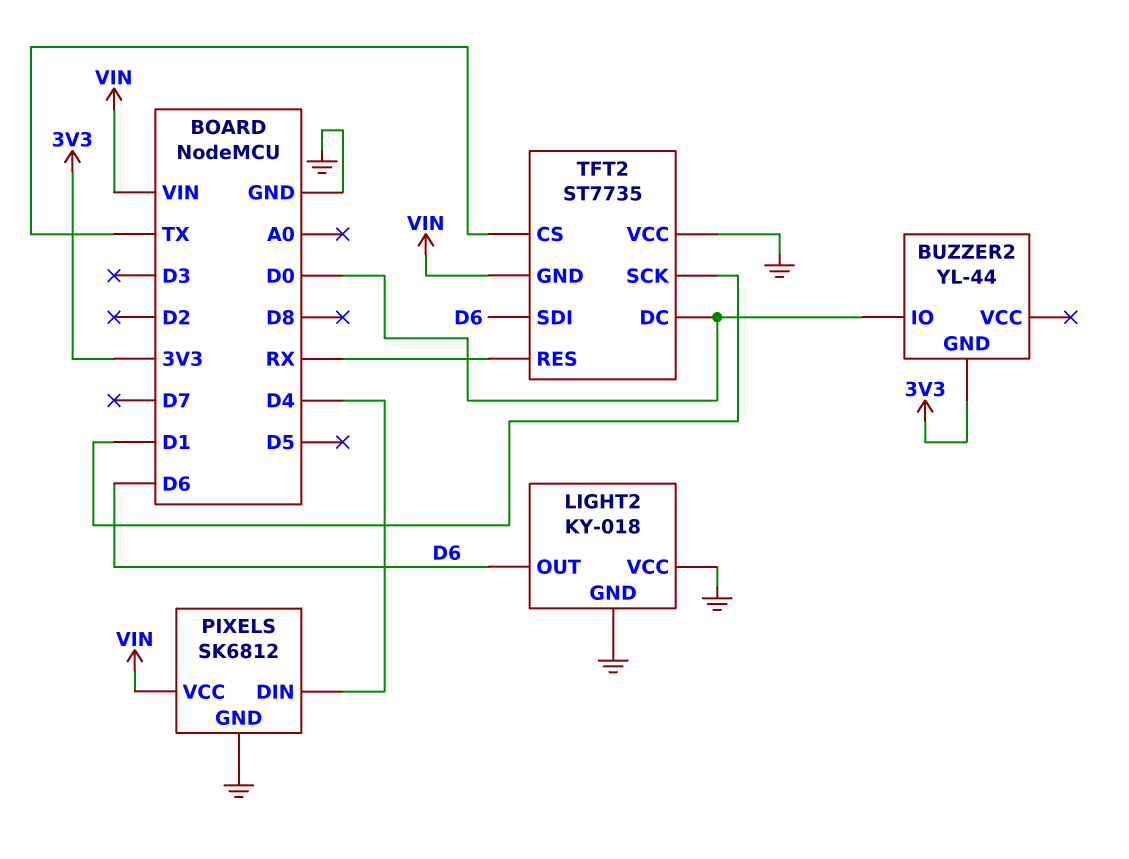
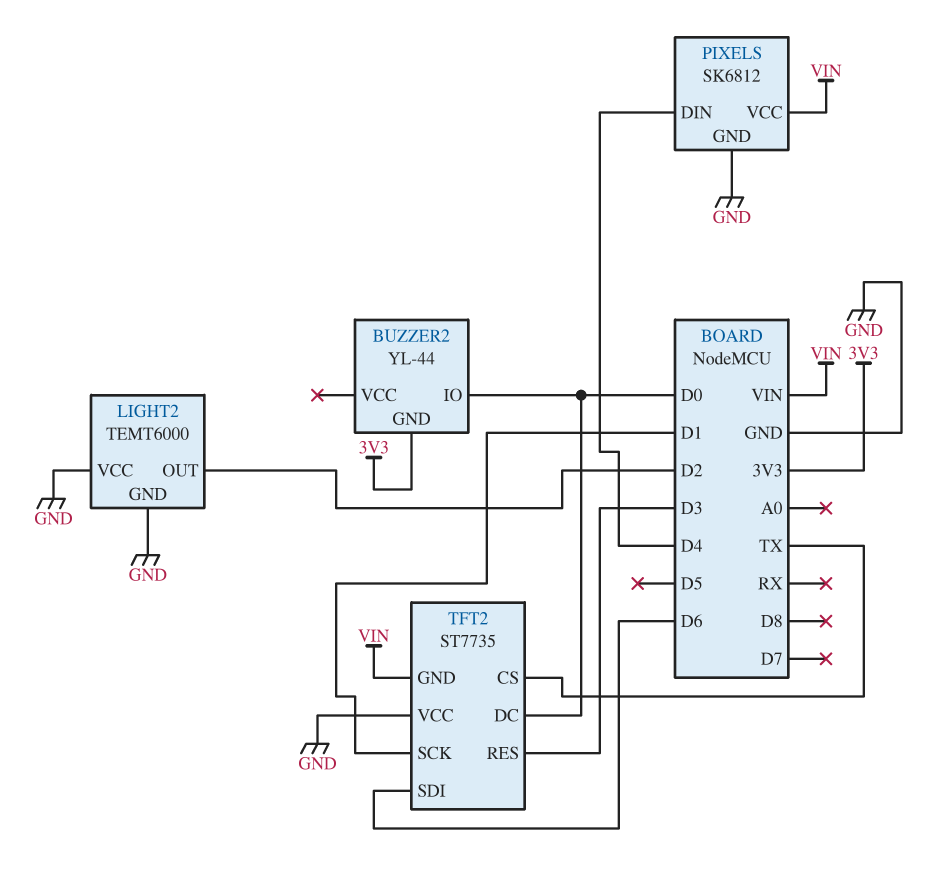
LIGHT2: KY-018 -> TEMT6000
LIGHT2 pin OUT: D6 -> D2
TFT2 pin RES: RX -> D3

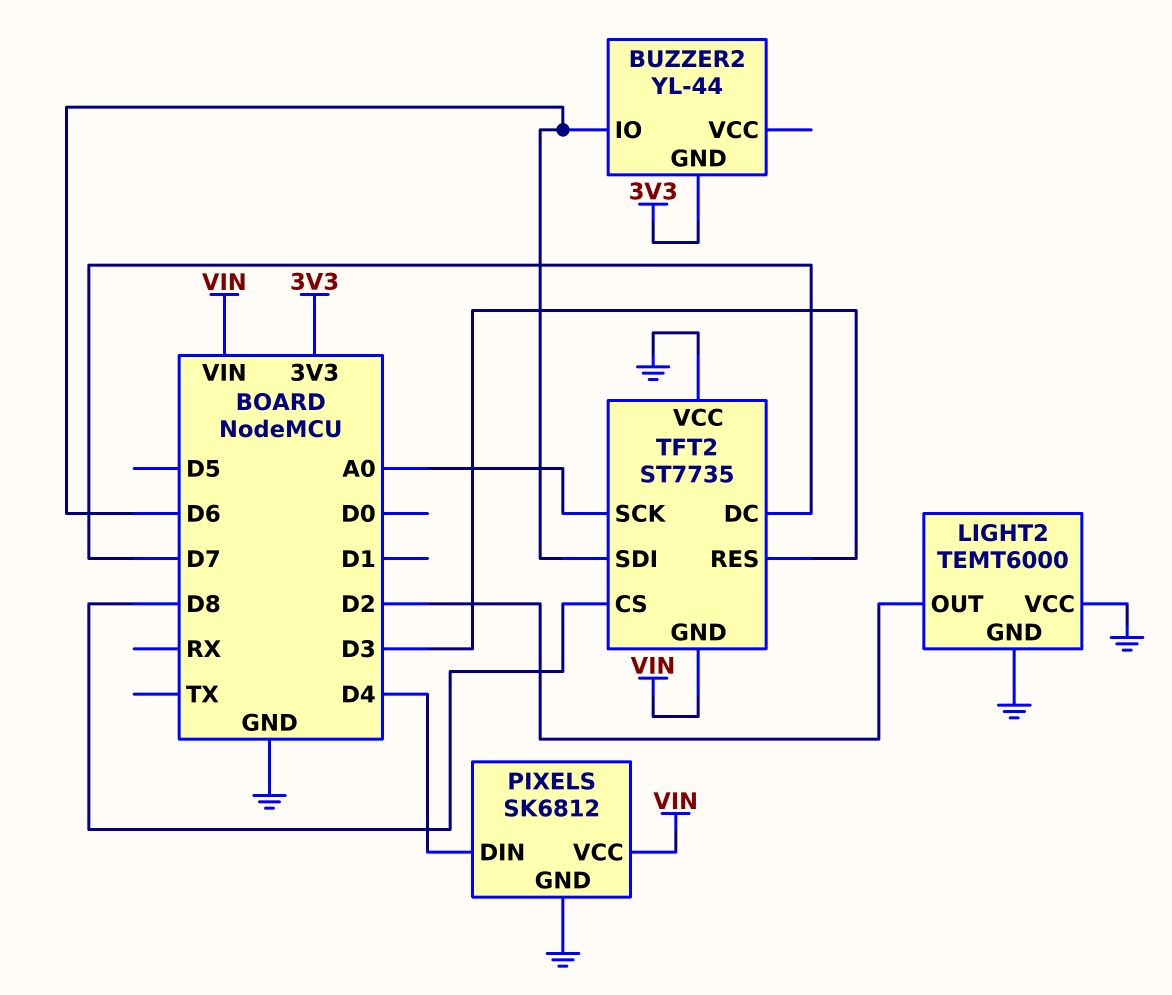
BUZZER2 pin IO: D0 -> D6
TFT2 pin CS: TX -> D8
TFT2 pin DC: D0 -> D7
TFT2 pin SCK: D1 -> A0

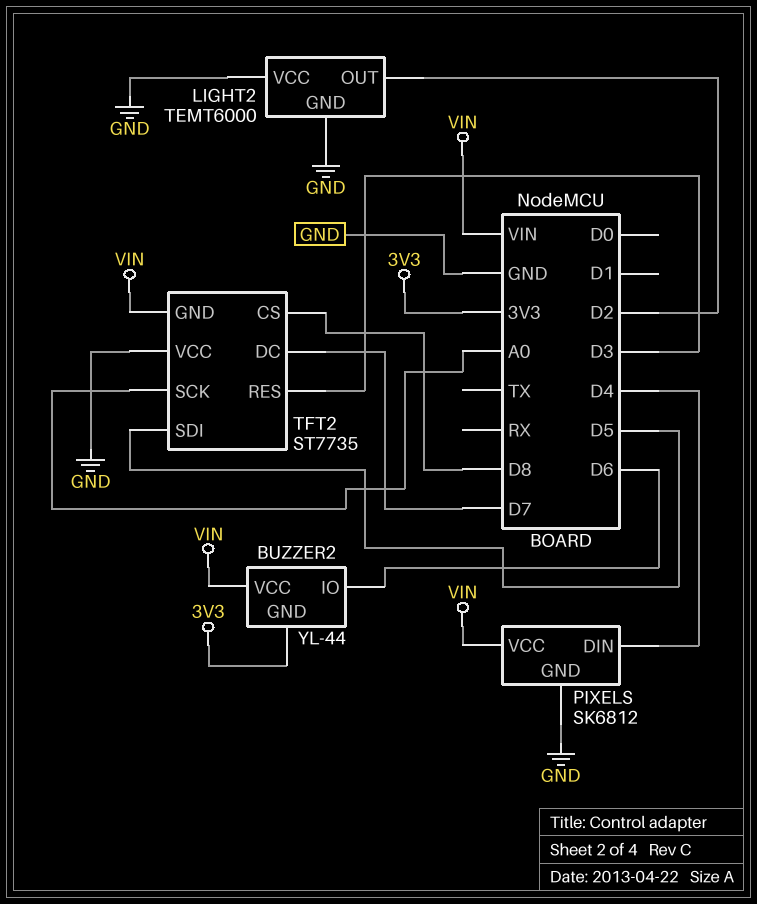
BUZZER2 pin VCC: none -> VIN
TFT2 pin SDI: D6 -> D5

